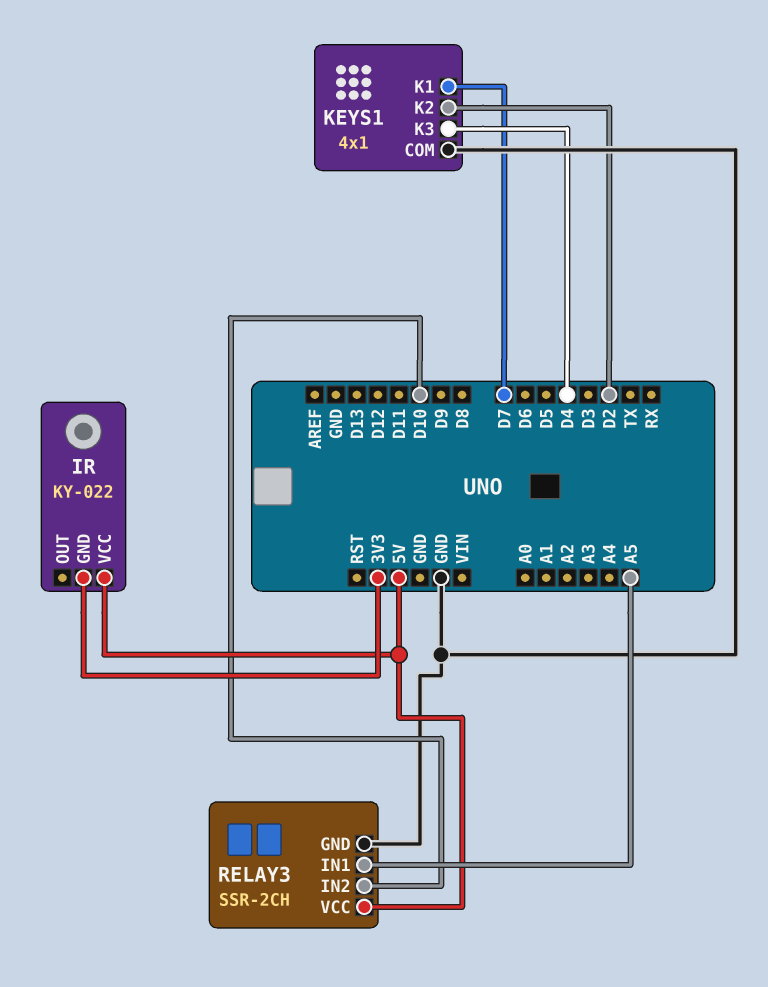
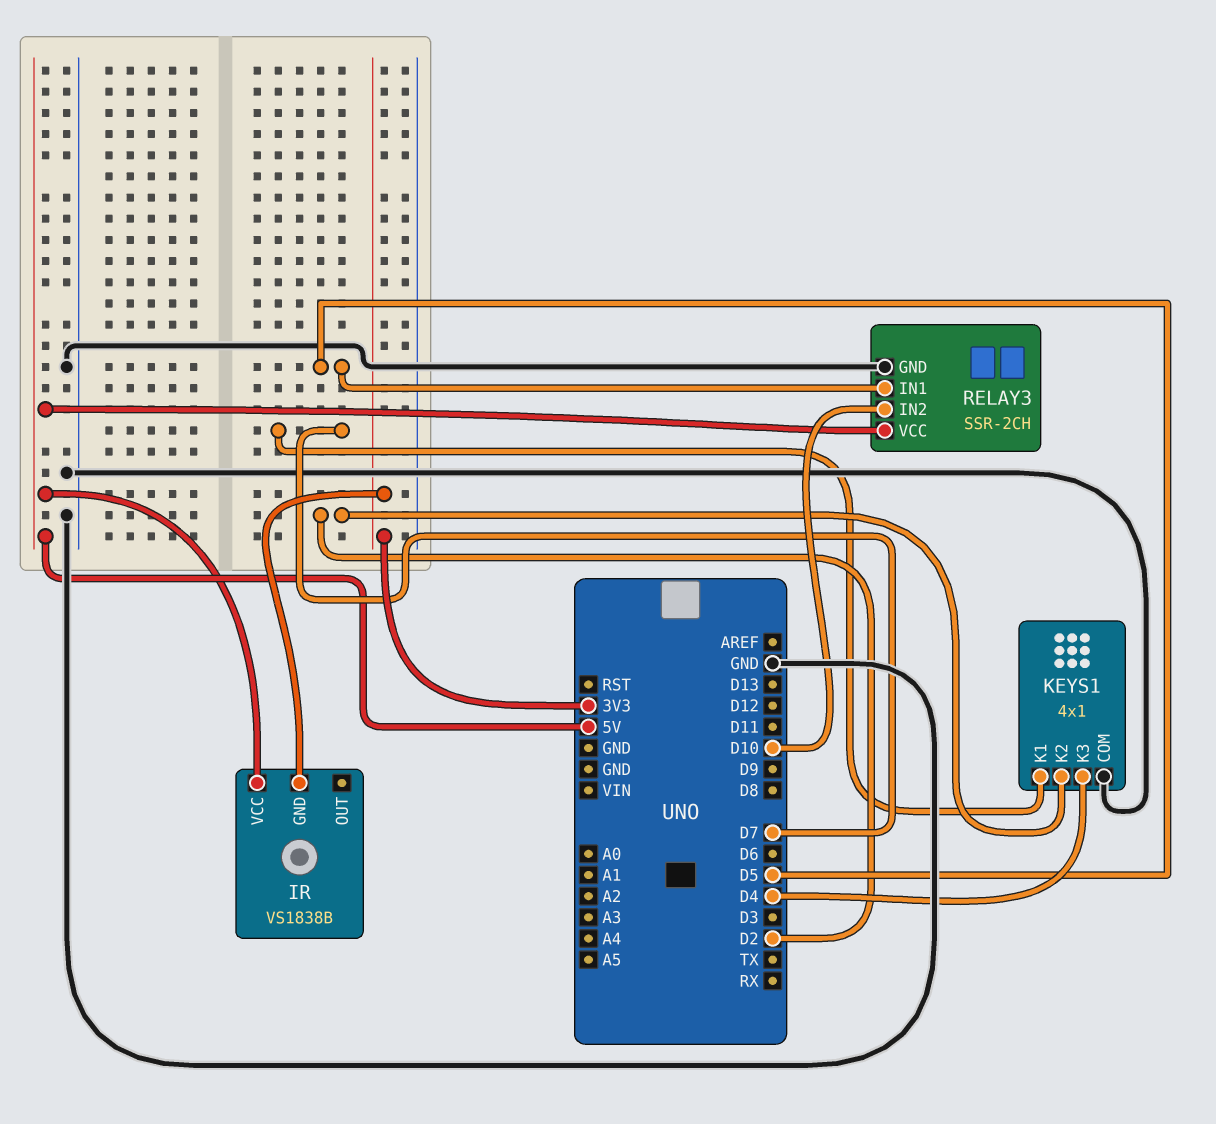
IR: KY-022 -> VS1838B
RELAY3 pin IN1: A5 -> D5

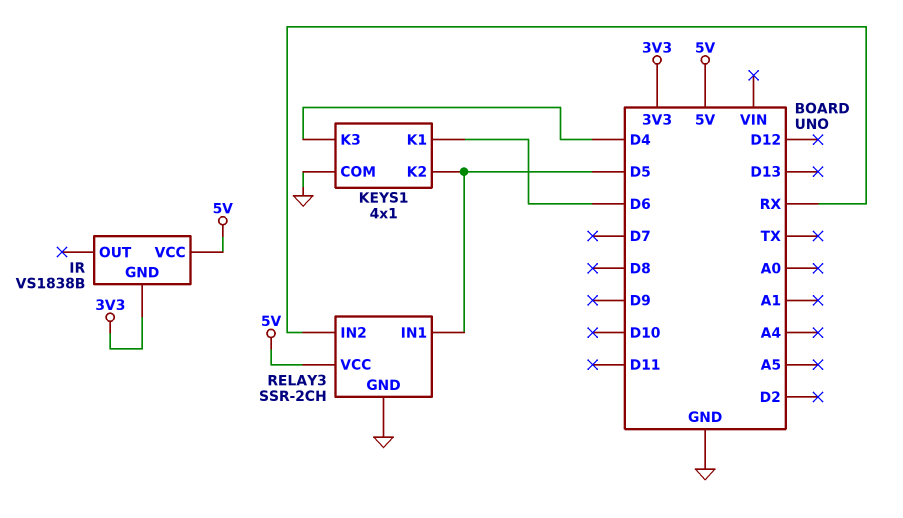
KEYS1 pin K1: D7 -> D6
KEYS1 pin K2: D2 -> D5
RELAY3 pin IN2: D10 -> RX

